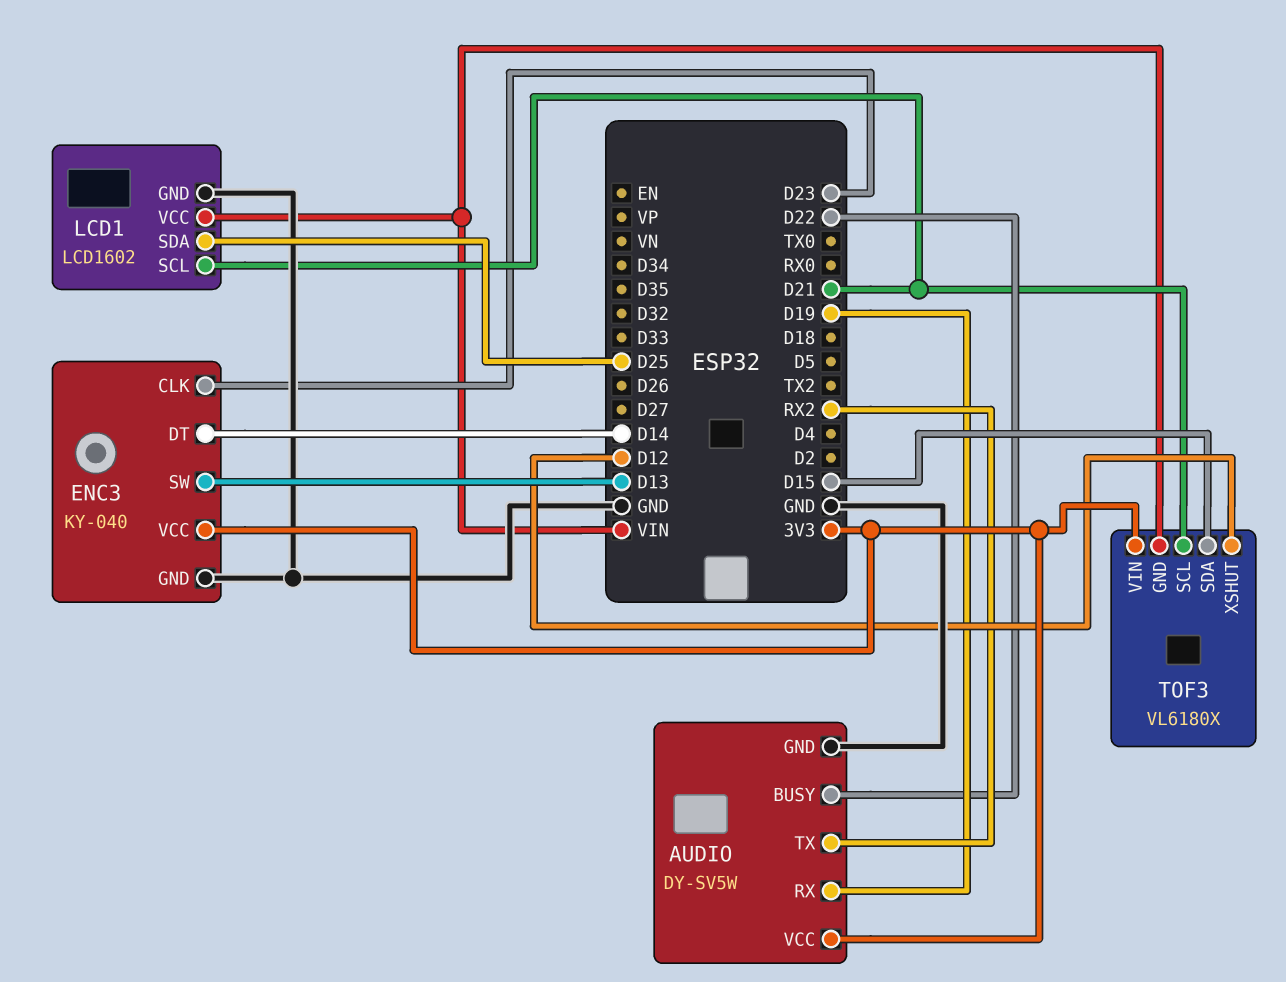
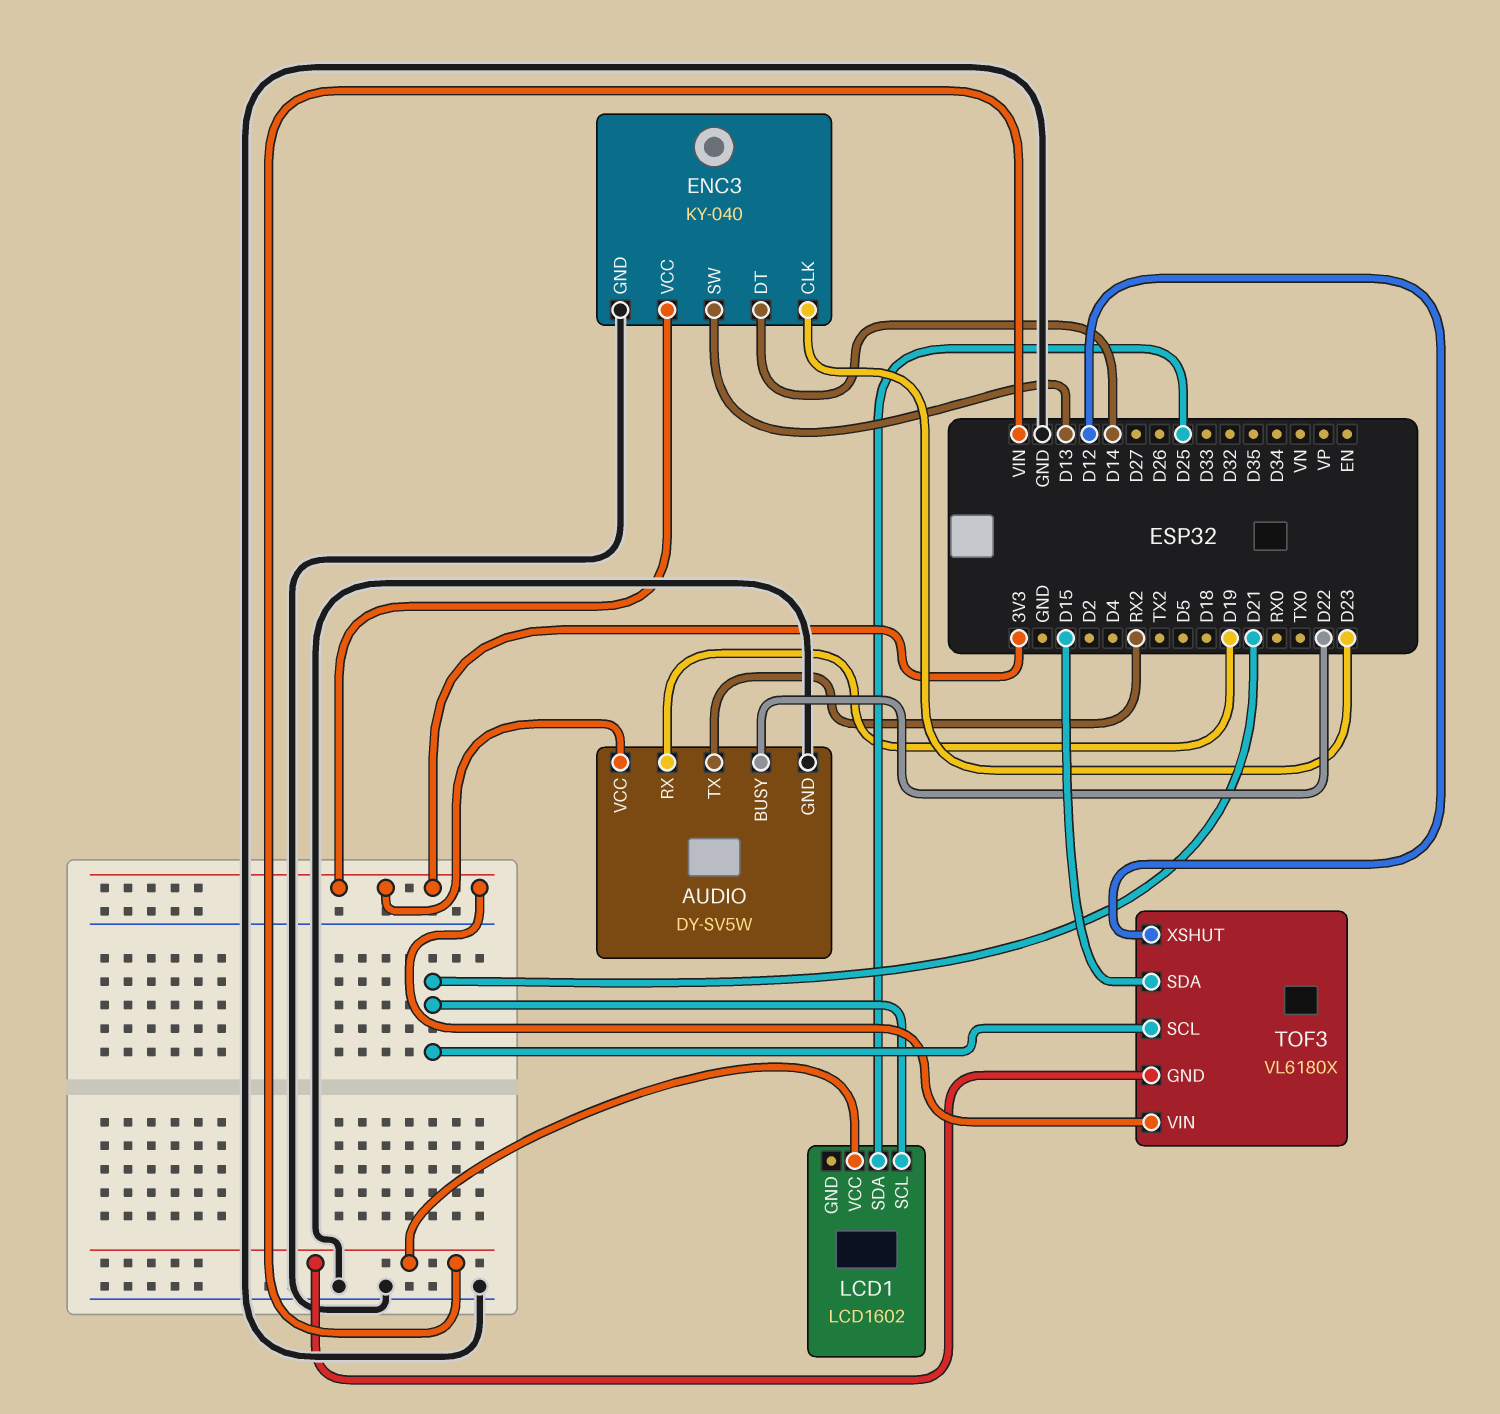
LCD1 pin GND: GND -> none

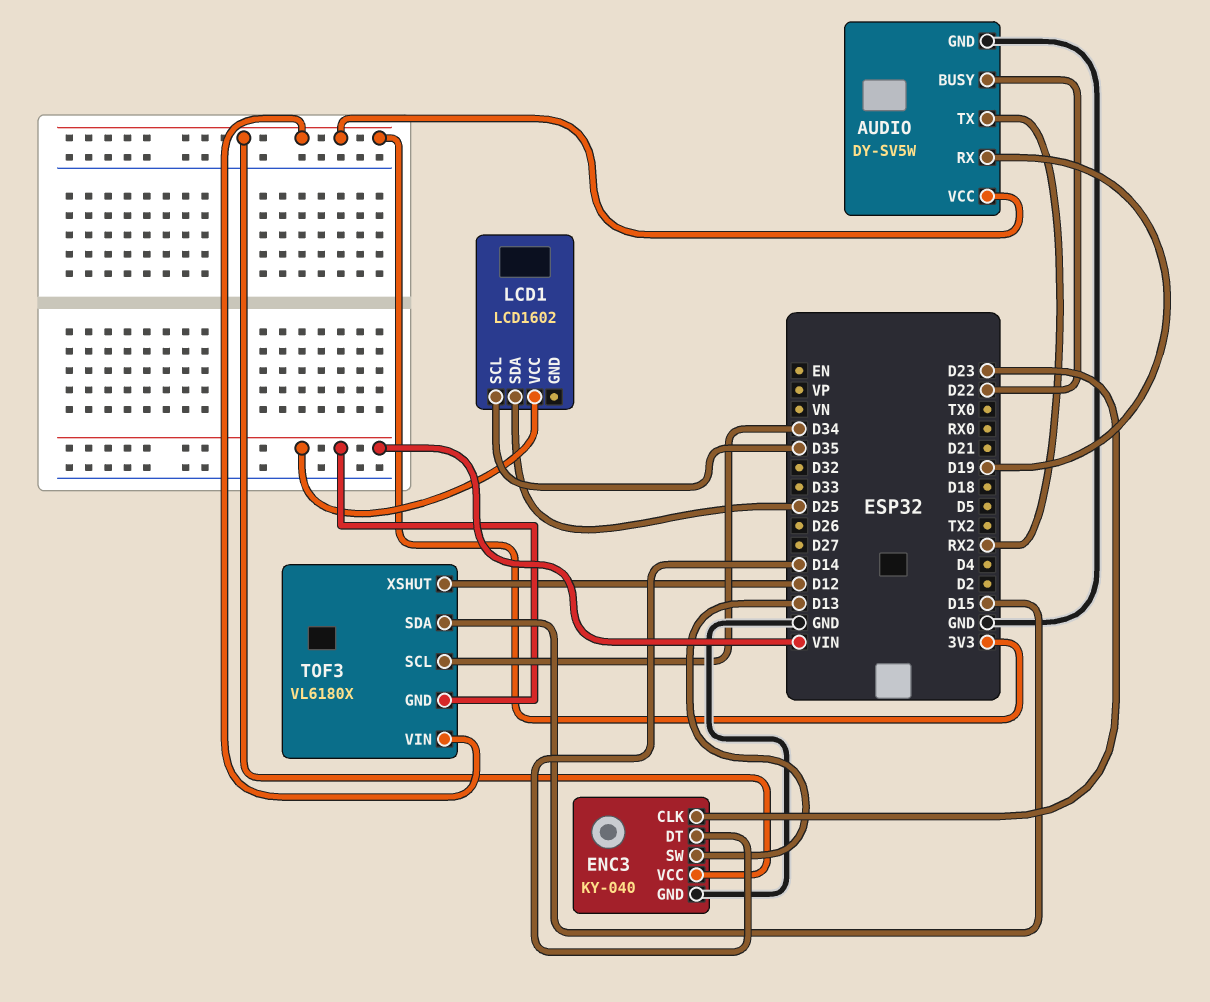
LCD1 pin SCL: D21 -> D35
TOF3 pin SCL: D21 -> D34

